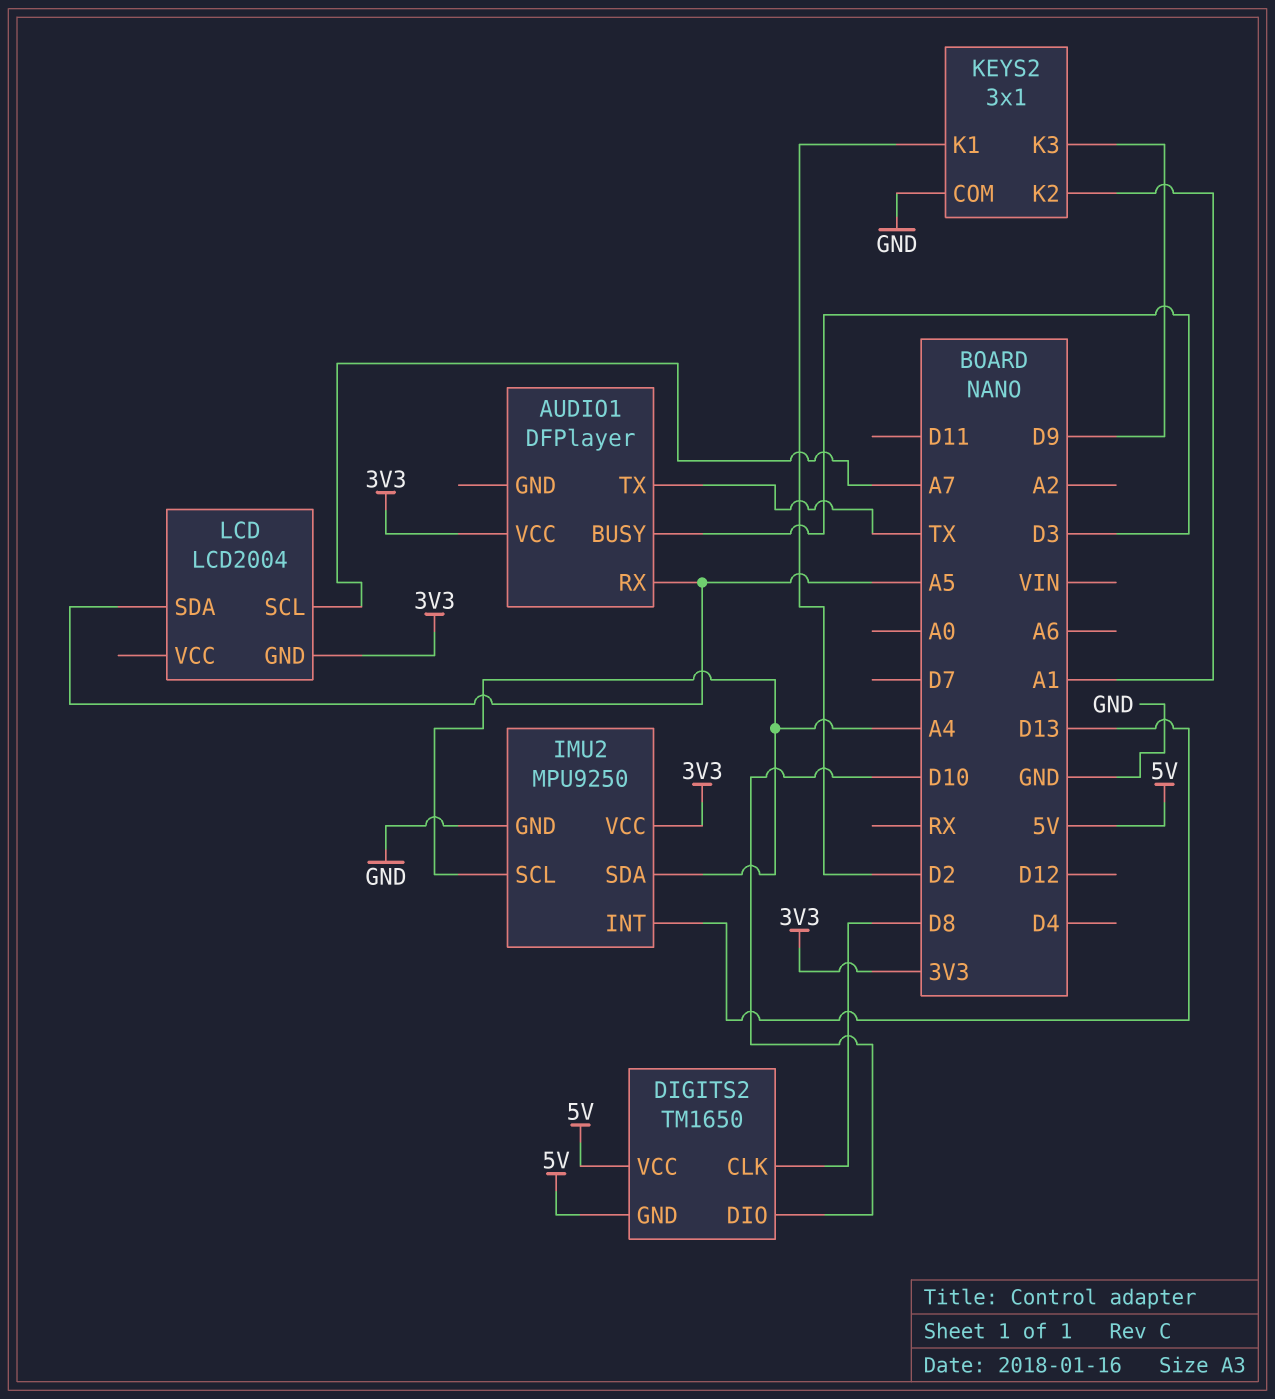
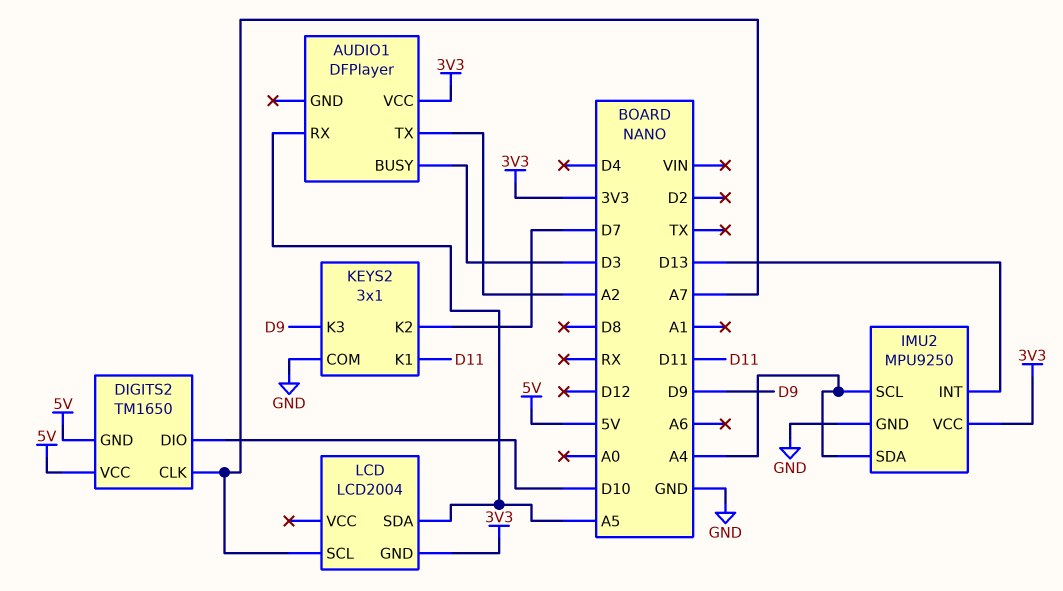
AUDIO1 pin TX: TX -> A2
DIGITS2 pin CLK: D8 -> A7
KEYS2 pin K1: D2 -> D11
KEYS2 pin K2: A1 -> D7

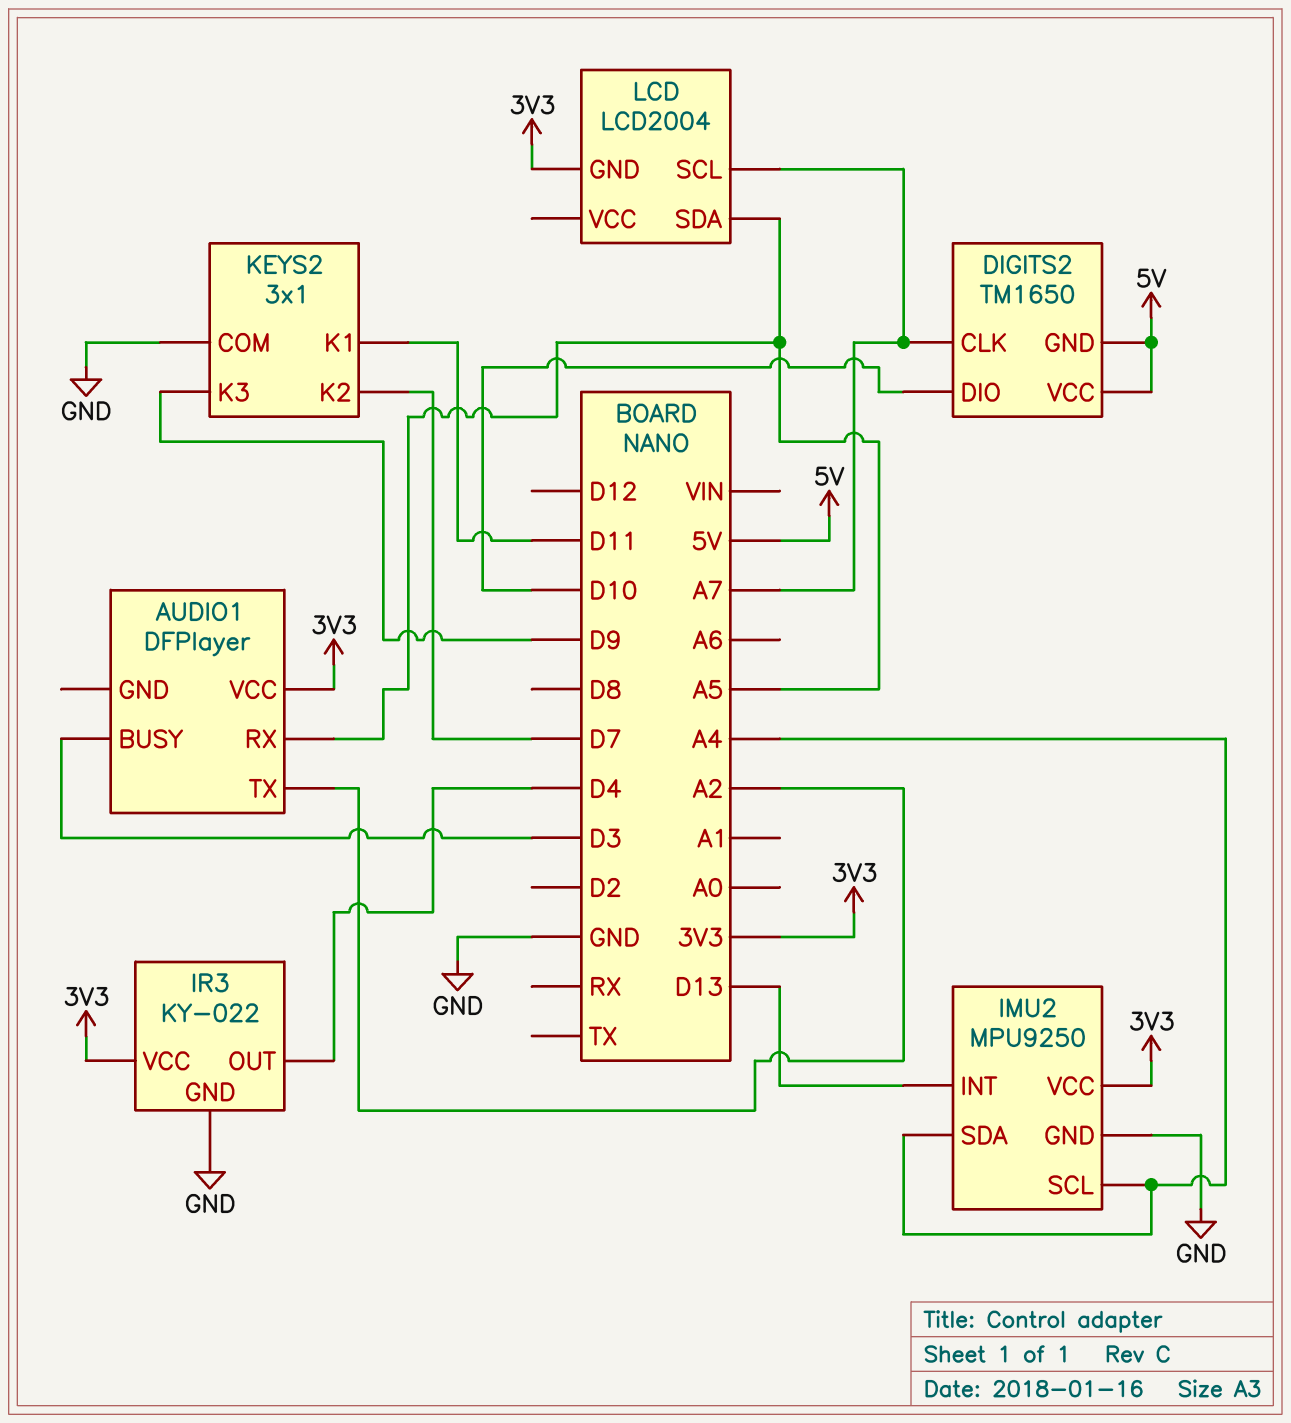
IR3: none -> KY-022
IR3 pin GND: none -> GND
IR3 pin OUT: none -> D4
IR3 pin VCC: none -> 3V3

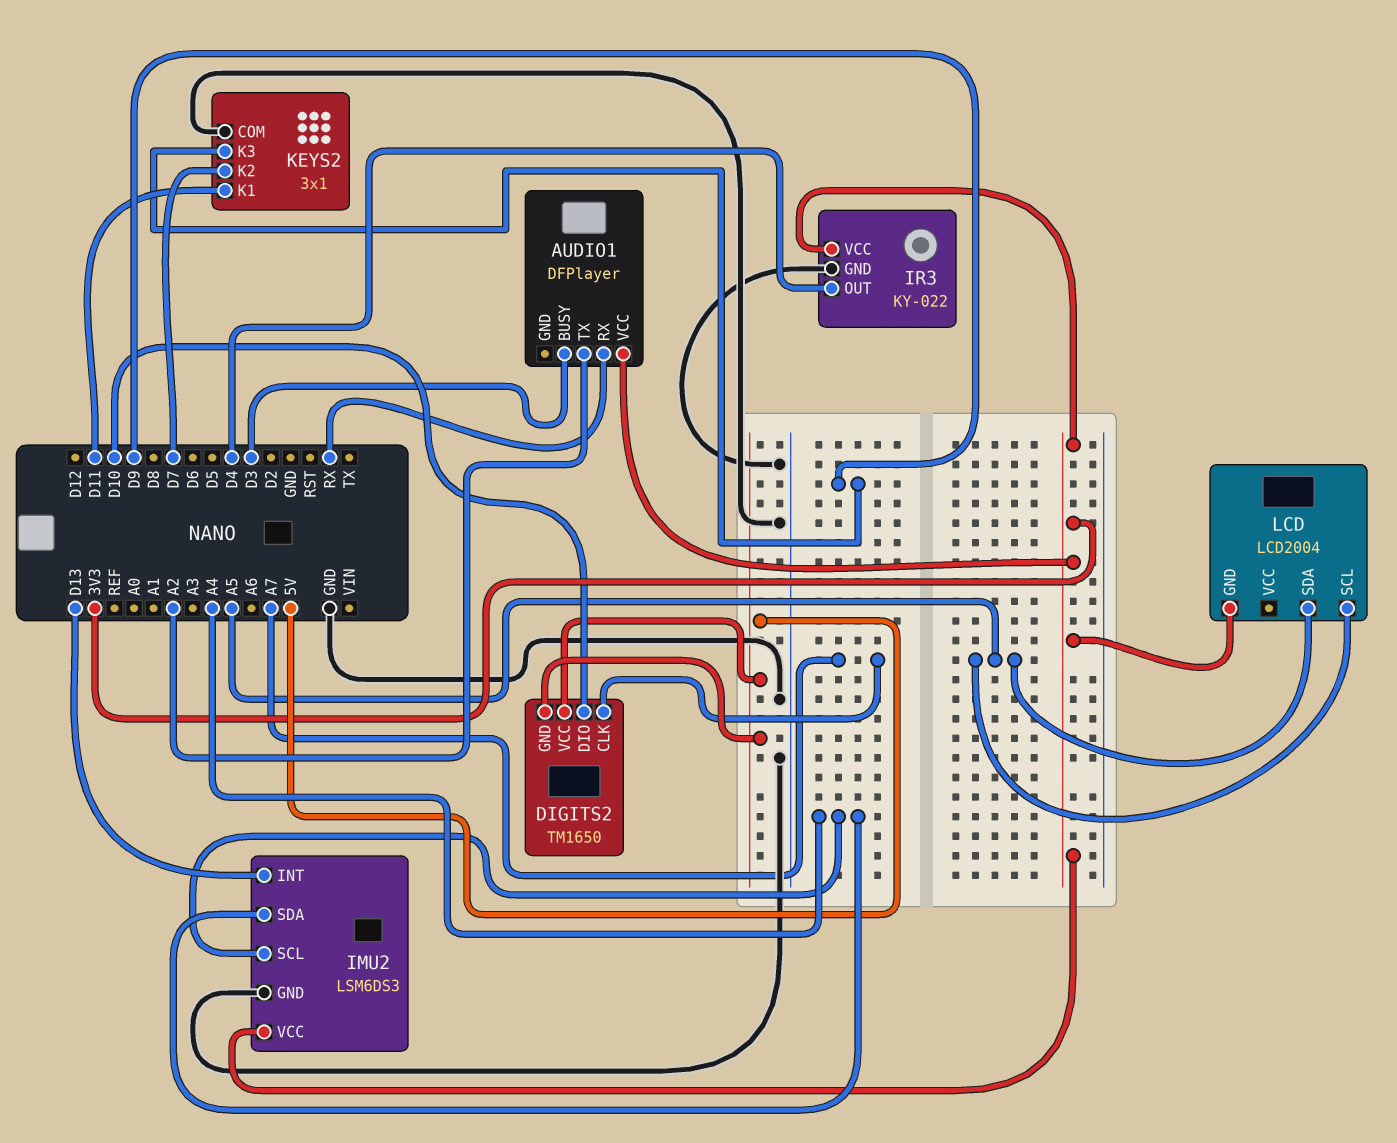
AUDIO1 pin RX: A5 -> RX
IMU2: MPU9250 -> LSM6DS3
LCD pin SCL: A7 -> A5

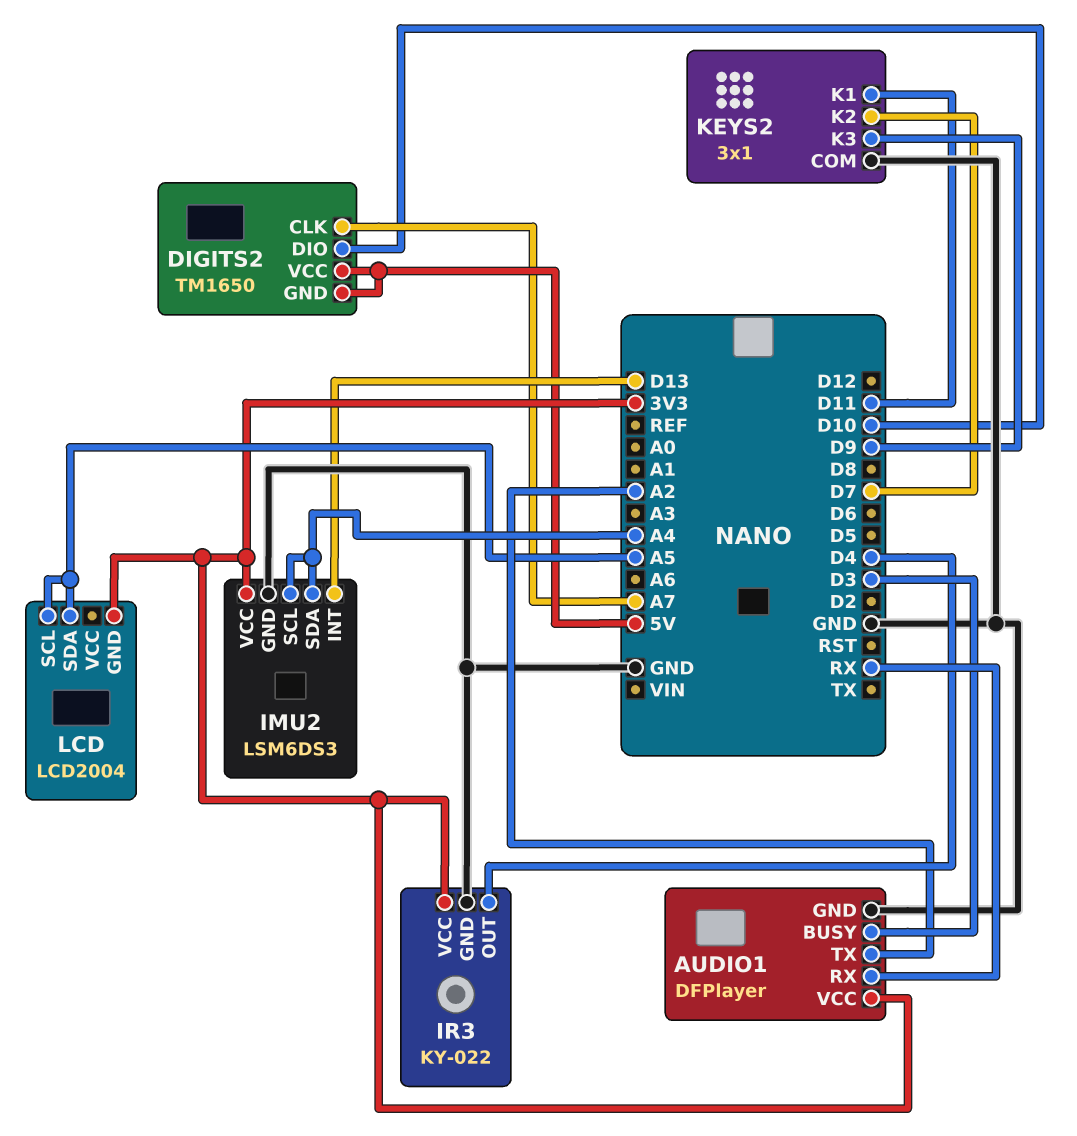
AUDIO1 pin GND: none -> GND

